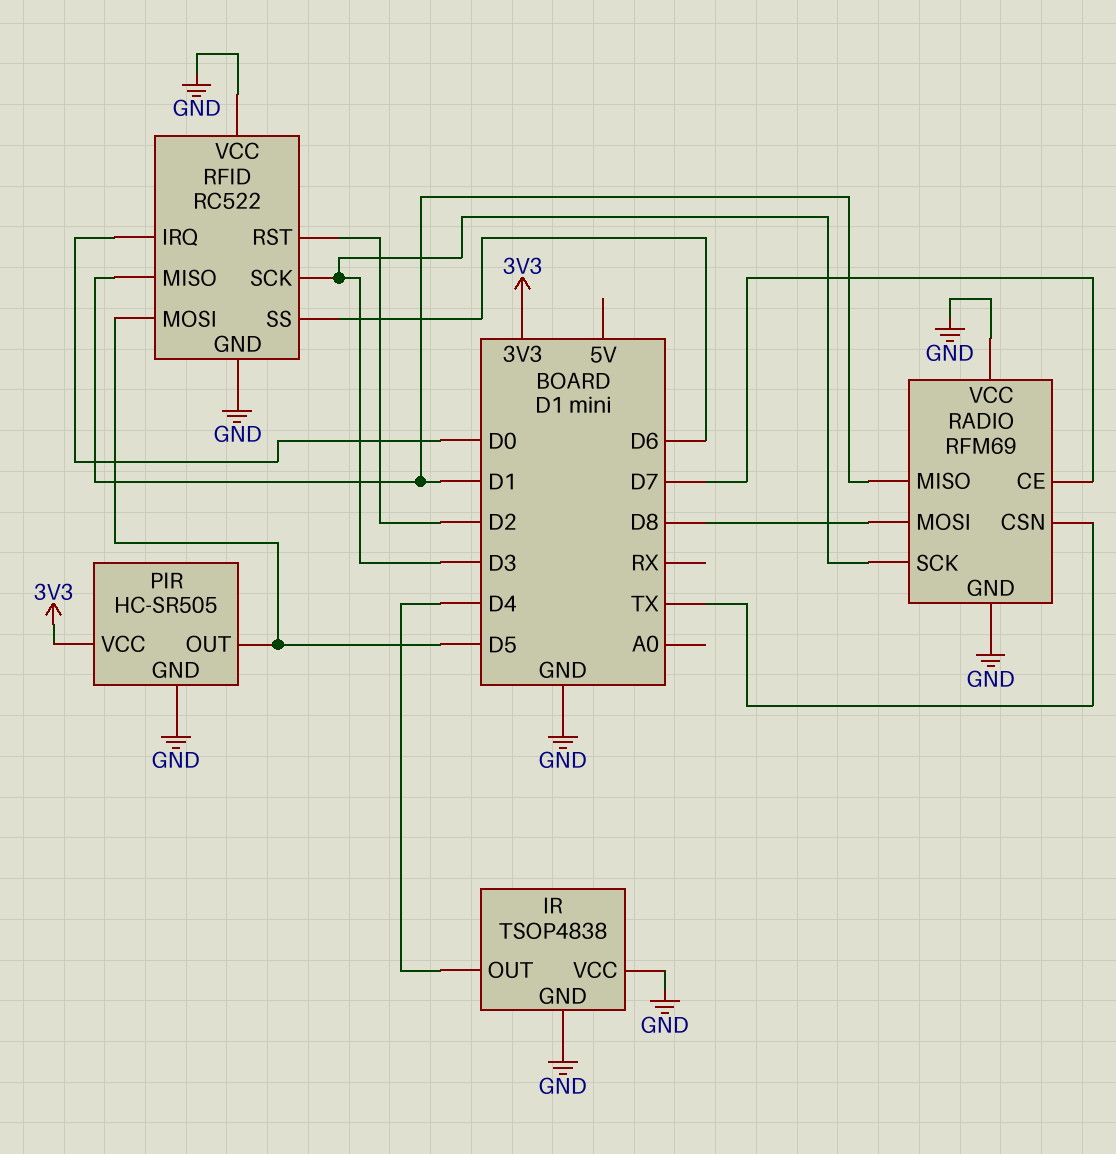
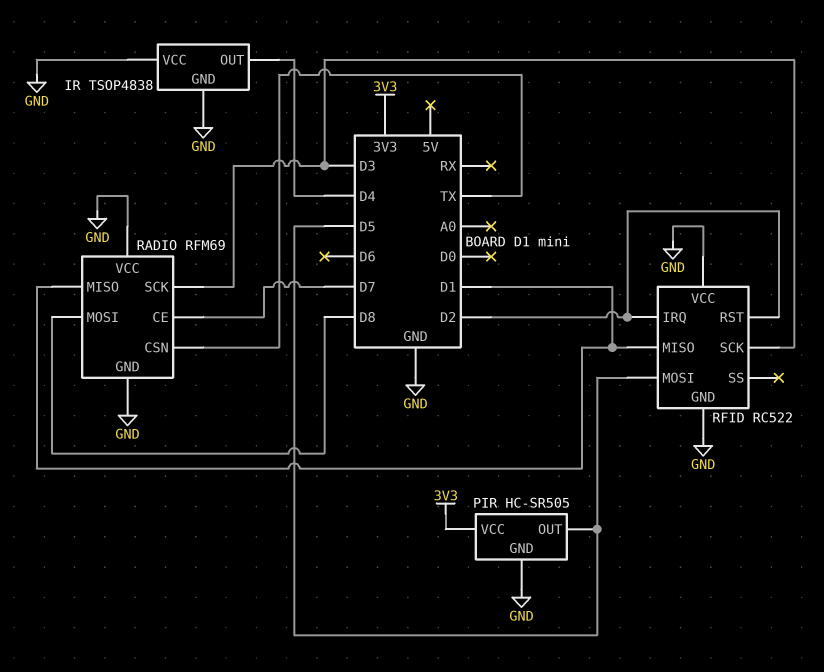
RFID pin IRQ: D0 -> D2
RFID pin SS: D6 -> none

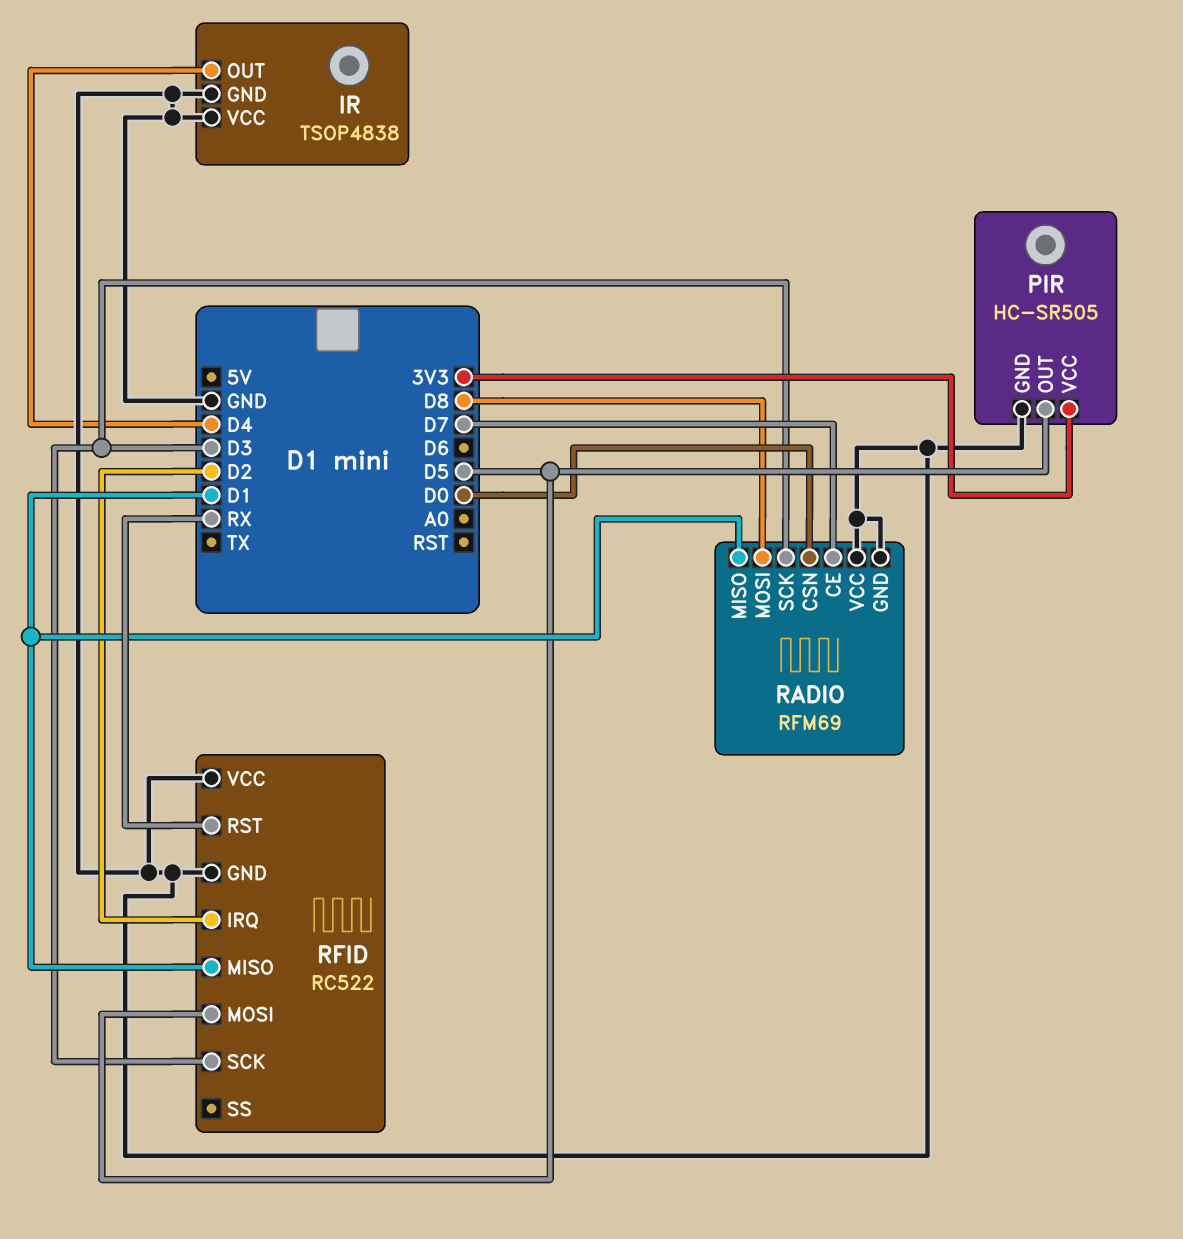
RADIO pin CSN: TX -> D0
RFID pin RST: D2 -> RX

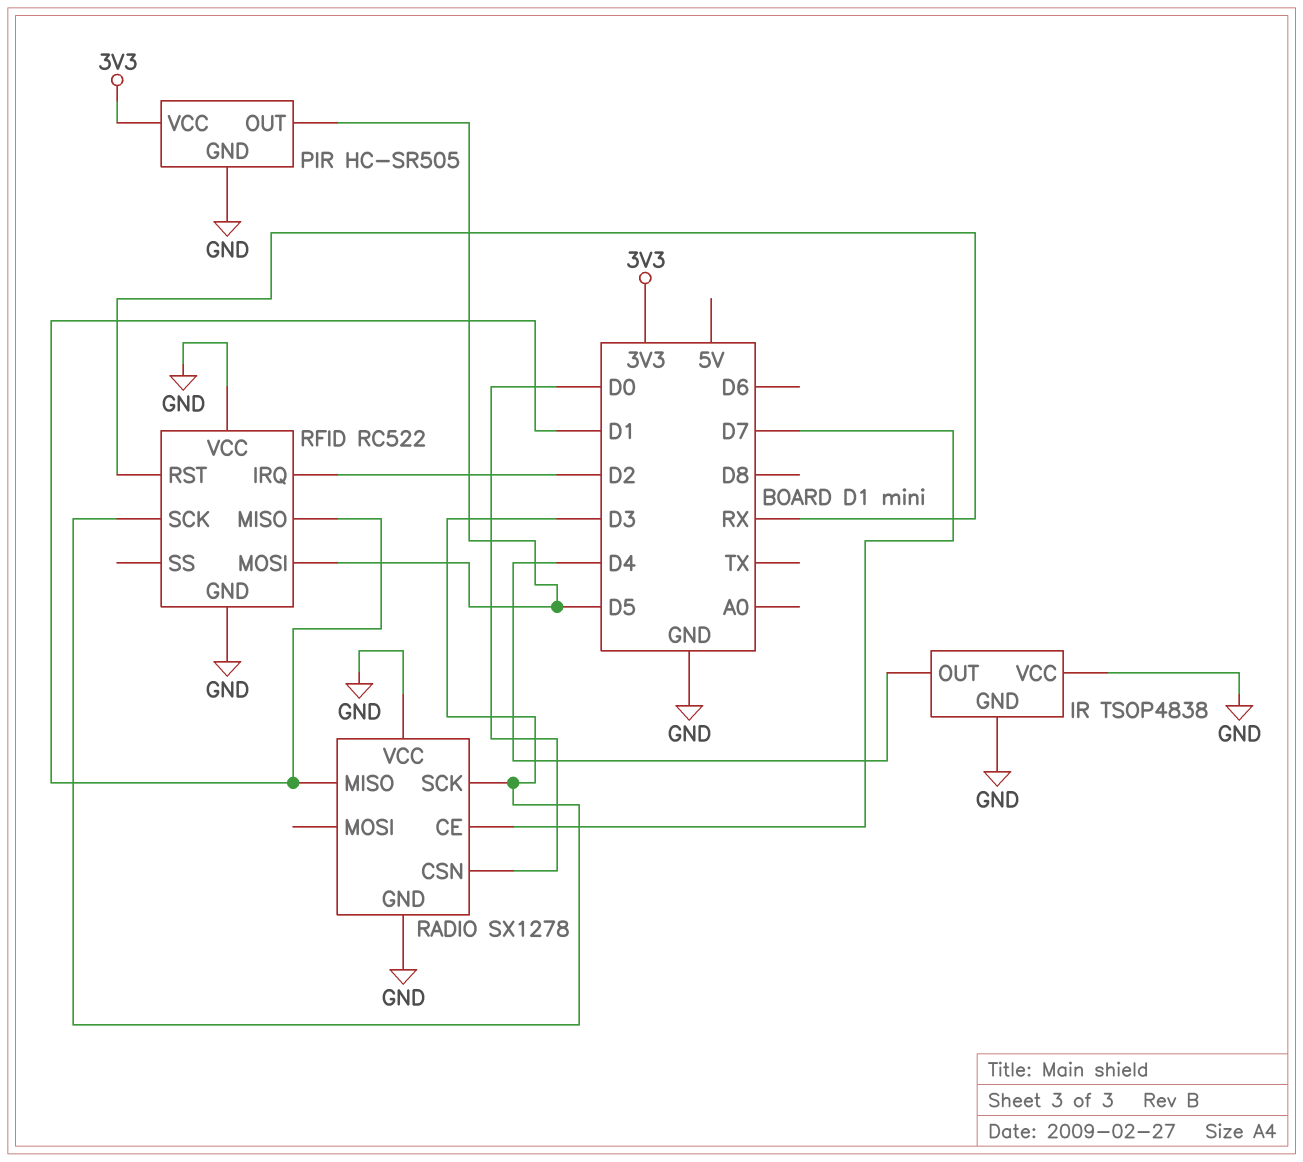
RADIO: RFM69 -> SX1278
RADIO pin MOSI: D8 -> none

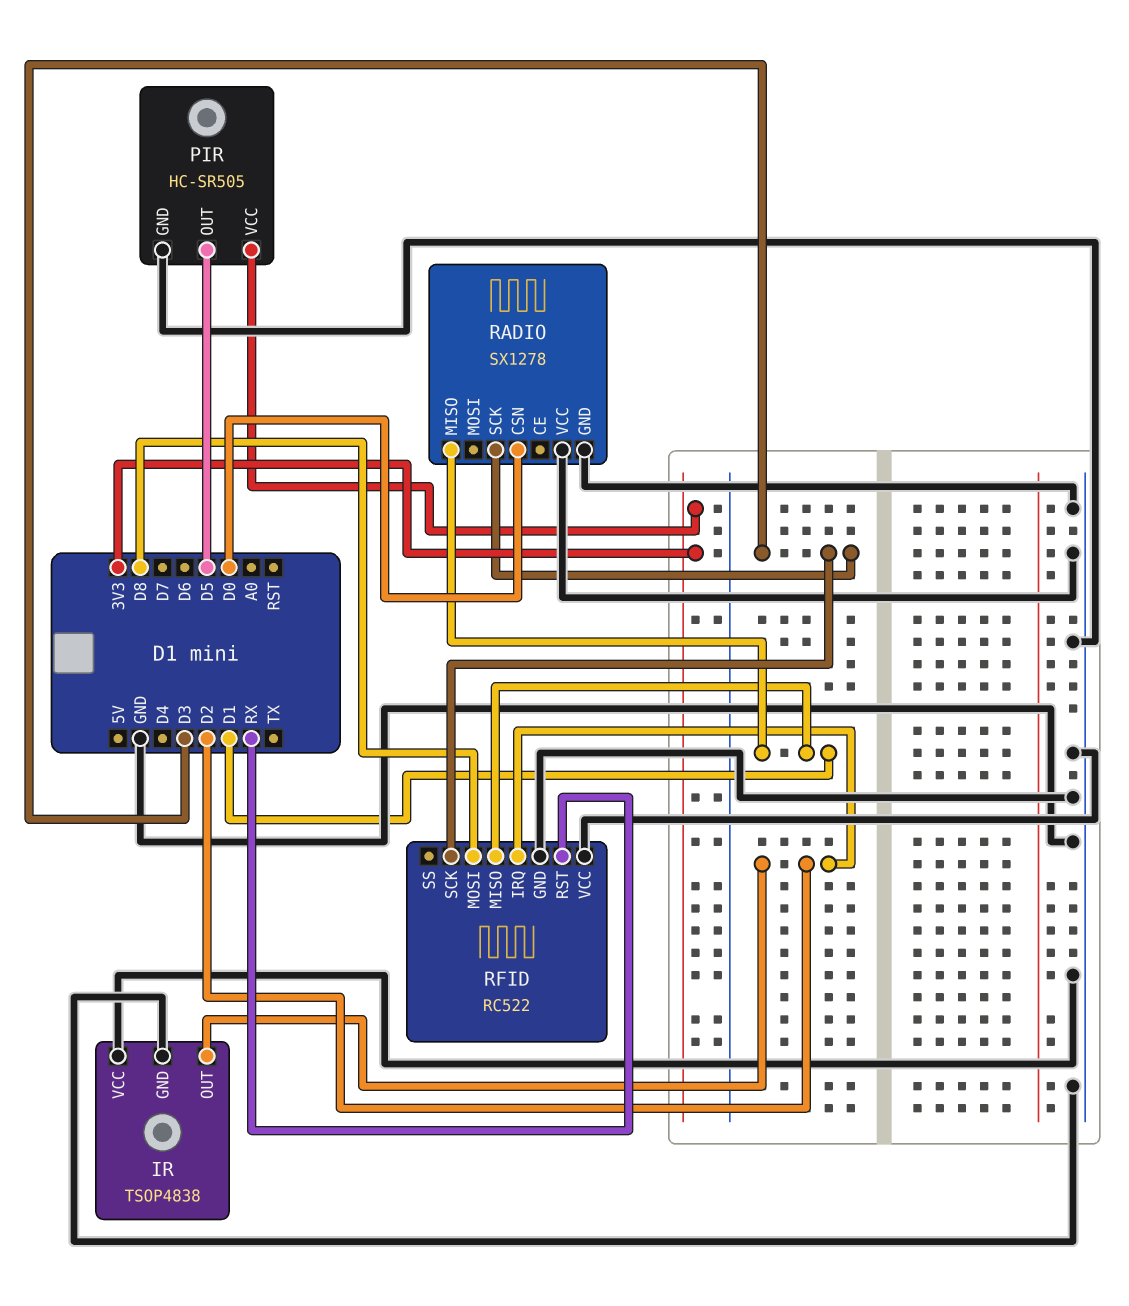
IR pin OUT: D4 -> D2
RADIO pin CE: D7 -> none
RFID pin MOSI: D5 -> D8

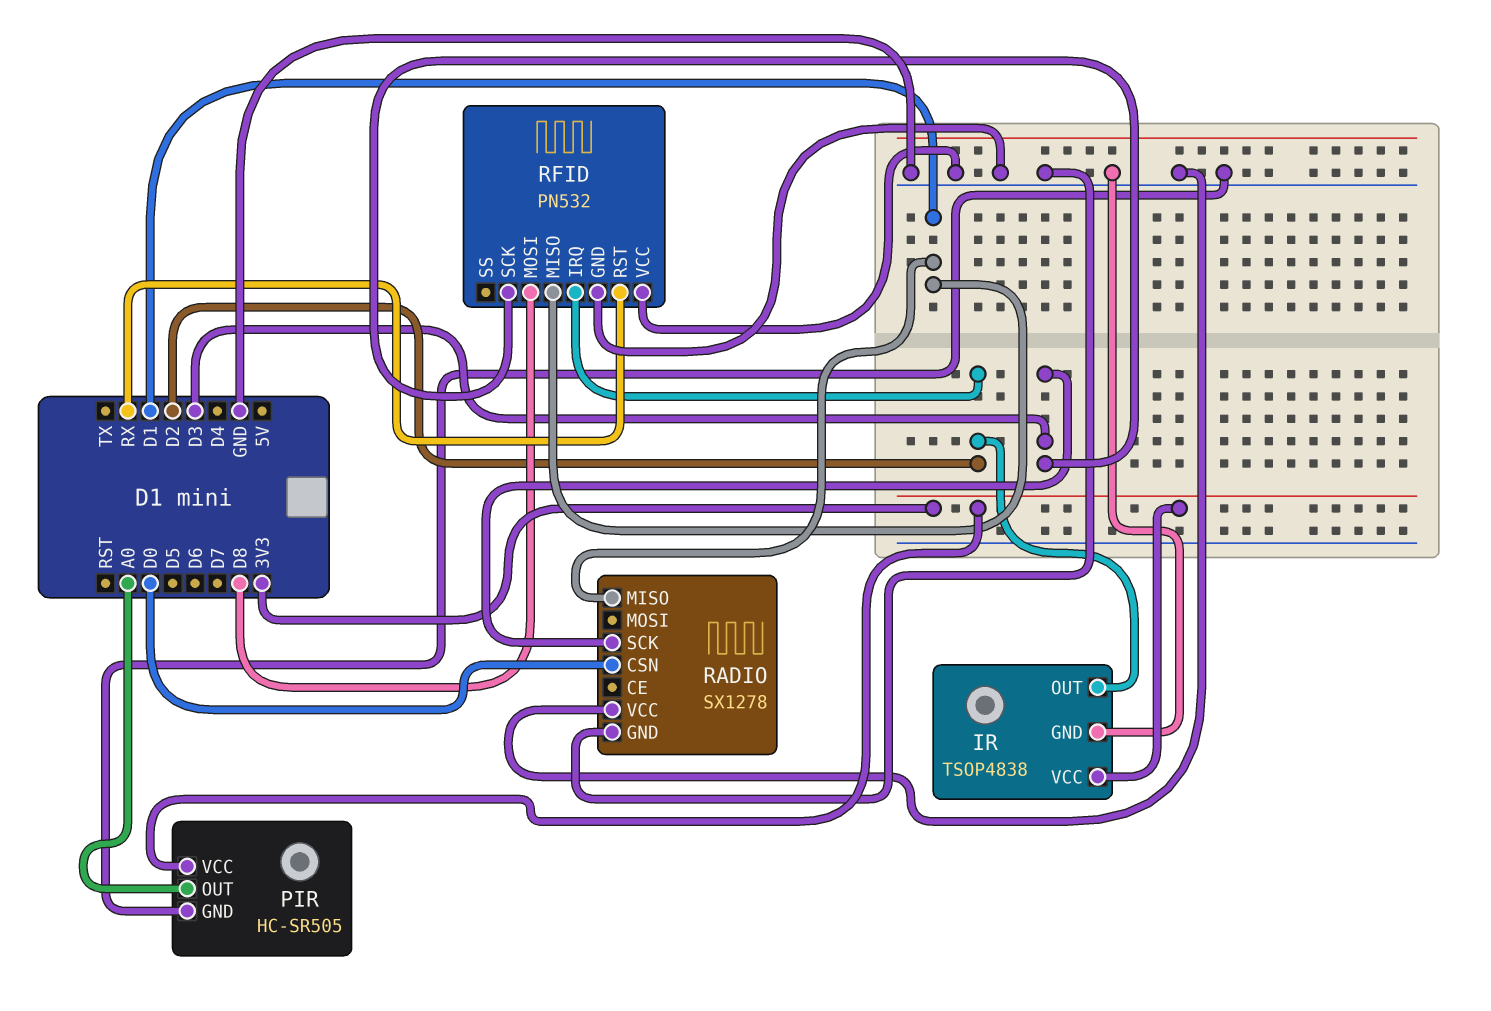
IR pin VCC: GND -> 3V3
PIR pin OUT: D5 -> A0
RFID: RC522 -> PN532

